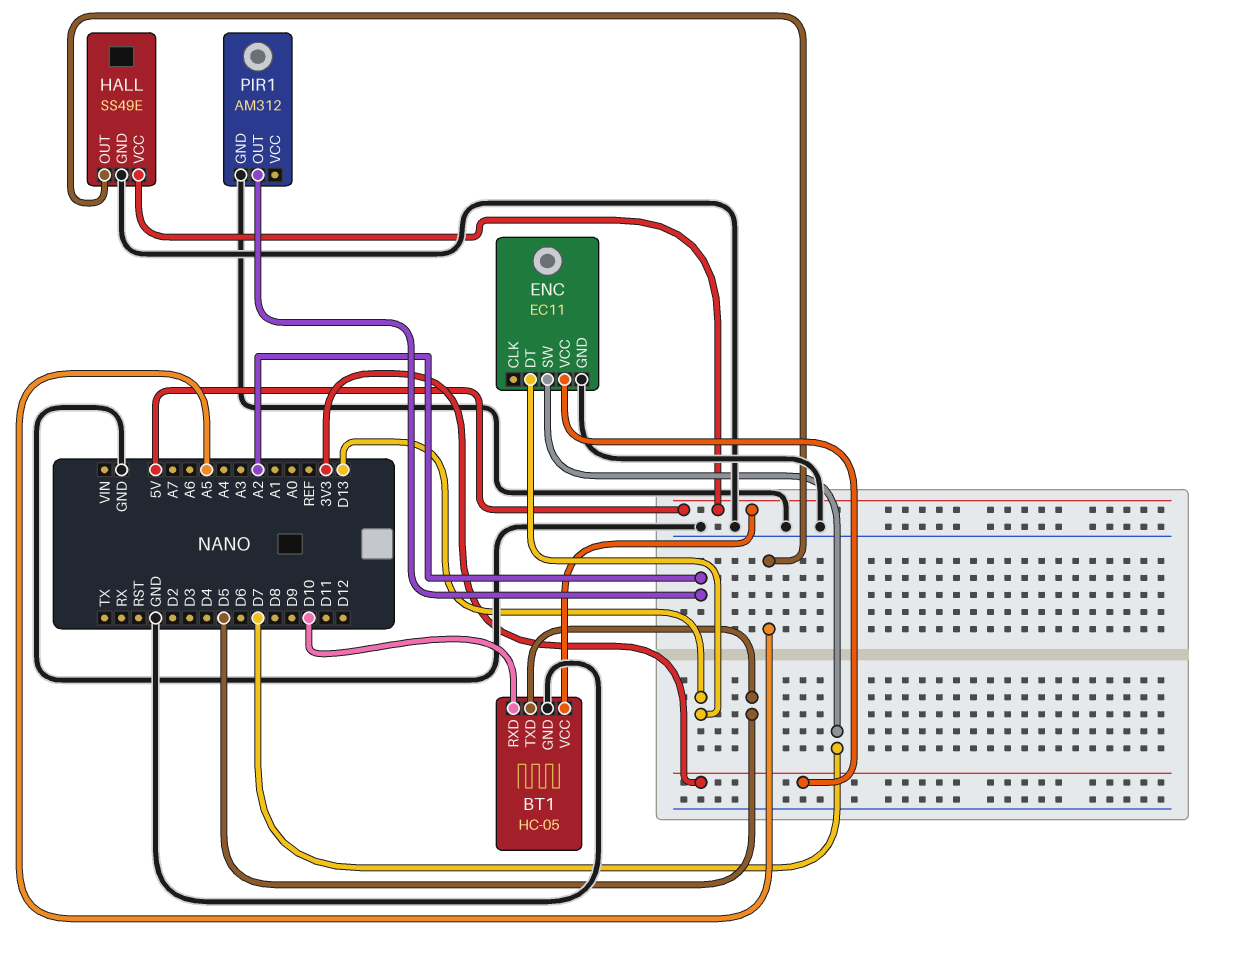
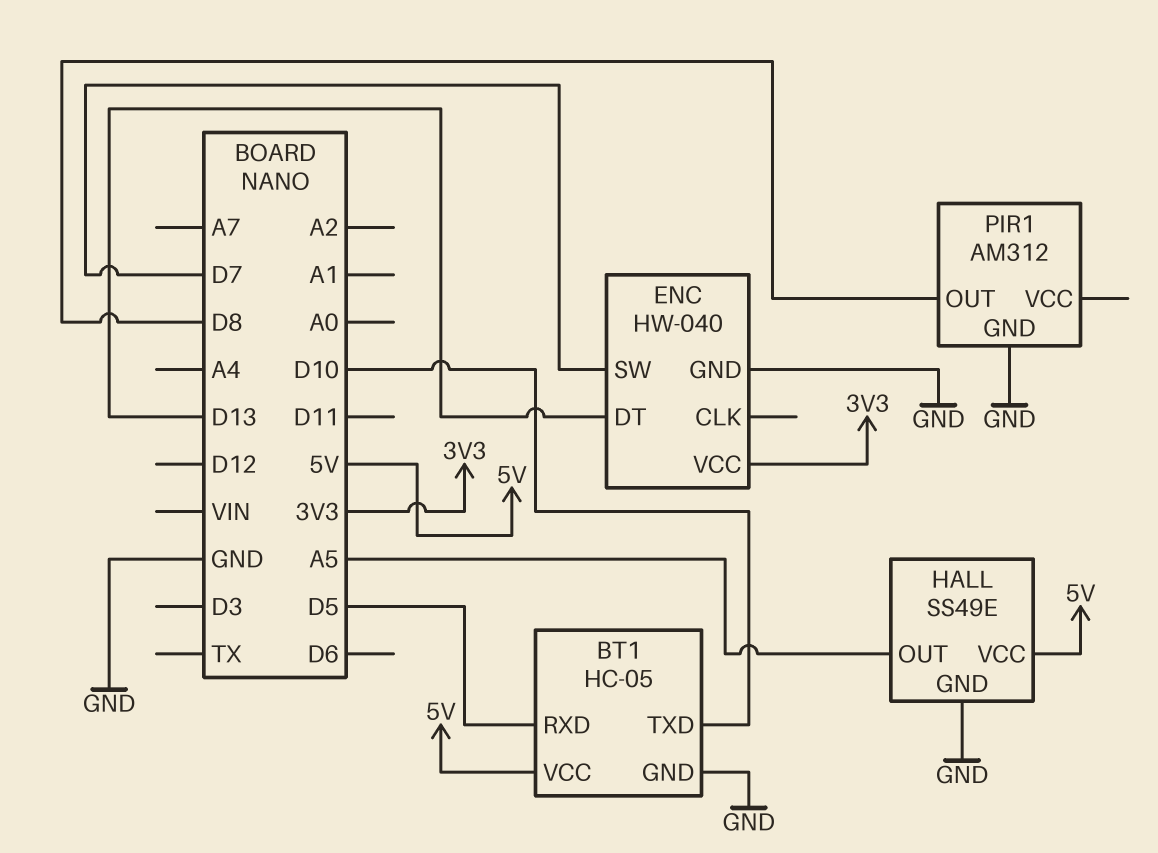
BT1 pin RXD: D10 -> D5
BT1 pin TXD: D5 -> D10
ENC: EC11 -> HW-040
PIR1 pin OUT: A2 -> D8

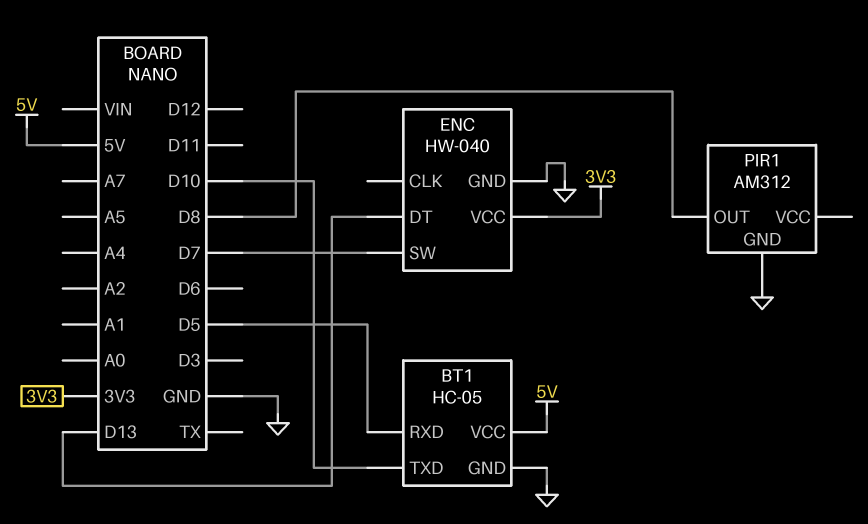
HALL: SS49E -> none
HALL pin GND: GND -> none
HALL pin OUT: A5 -> none
HALL pin VCC: 5V -> none

